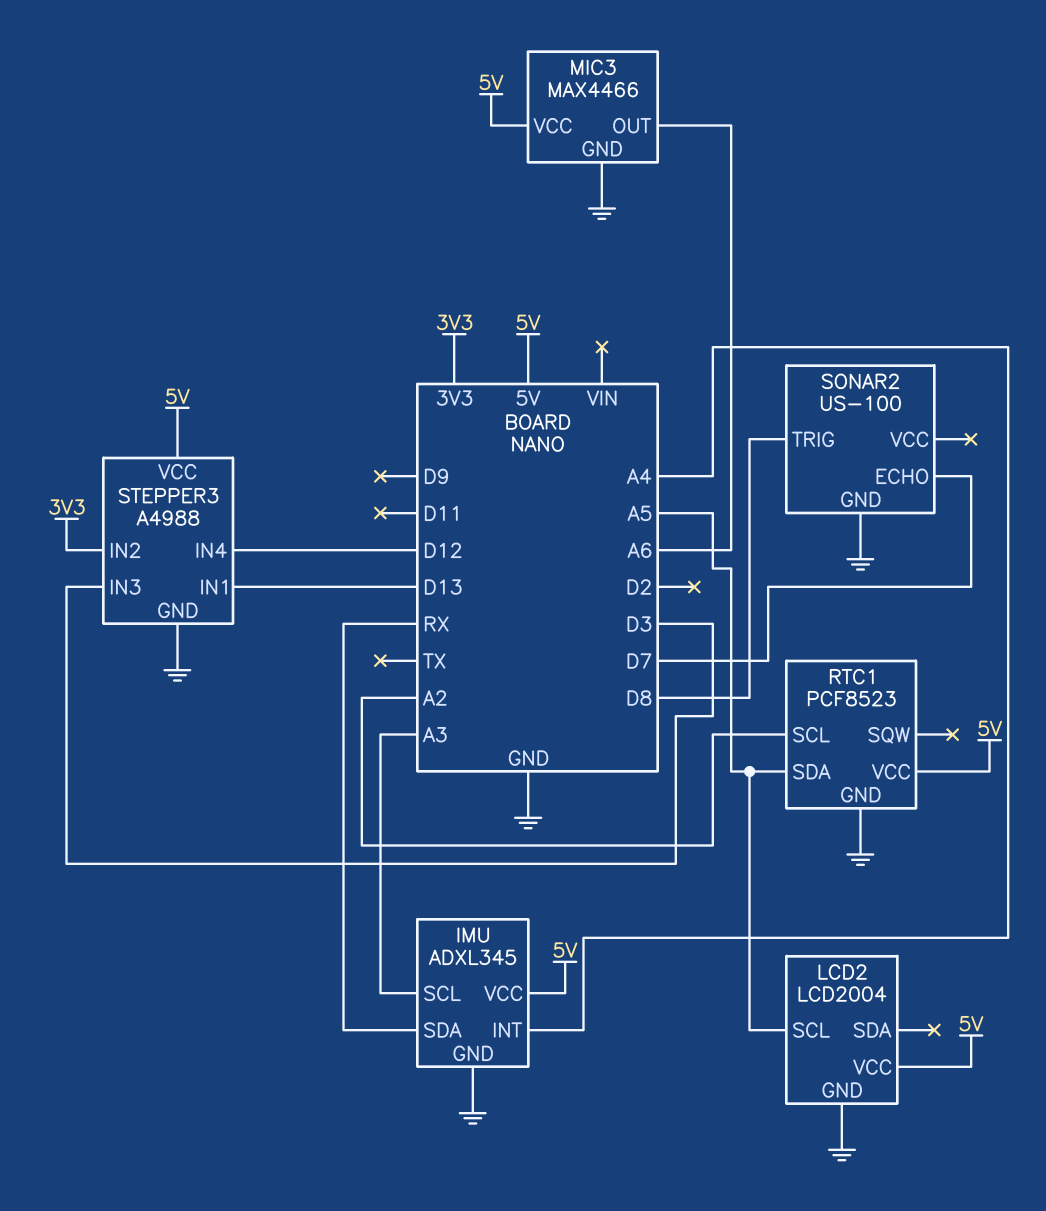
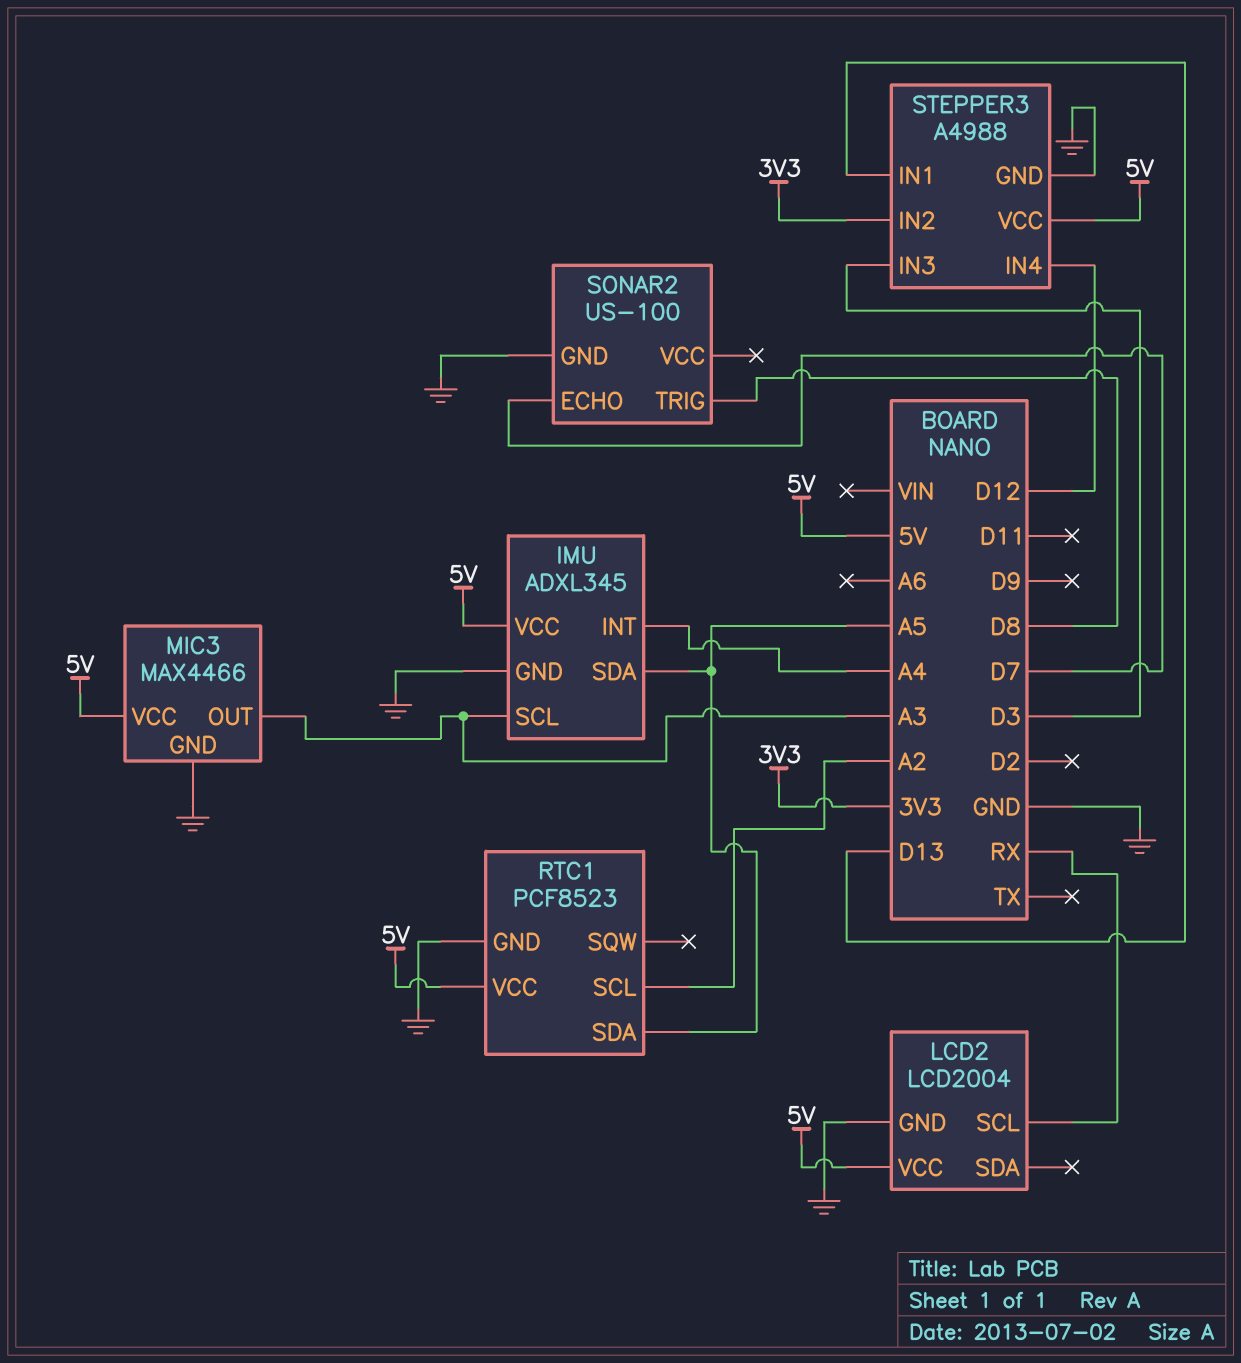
IMU pin SDA: RX -> A5
LCD2 pin SCL: A5 -> RX
MIC3 pin OUT: A6 -> A3

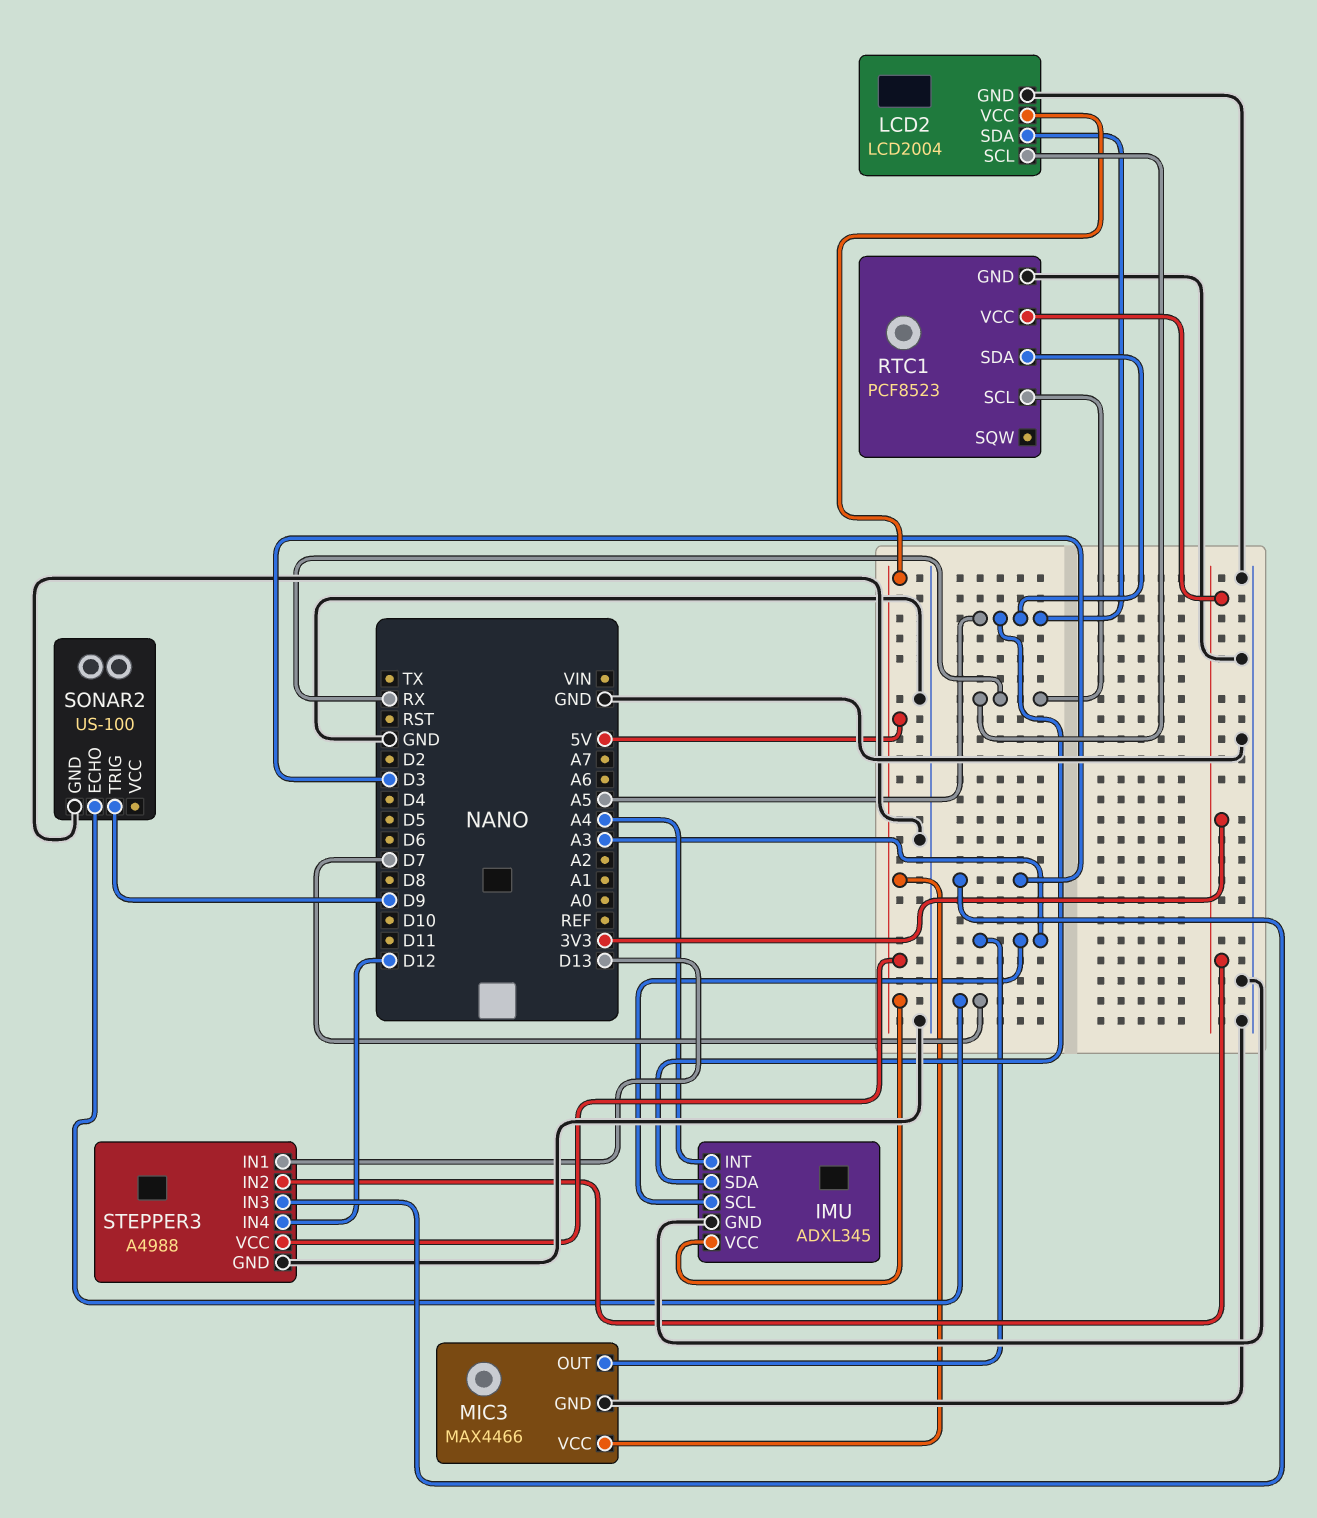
LCD2 pin SDA: none -> A5
RTC1 pin SCL: A2 -> RX
RTC1 pin VCC: 5V -> 3V3
SONAR2 pin TRIG: D8 -> D9

